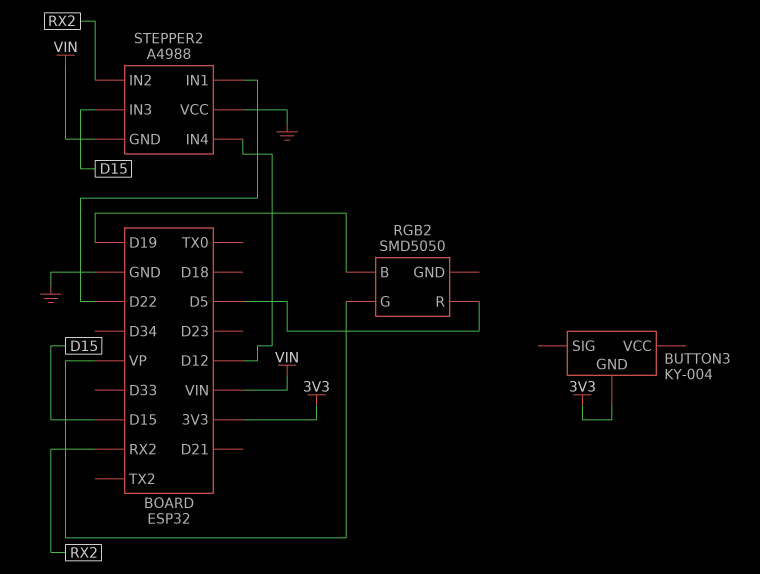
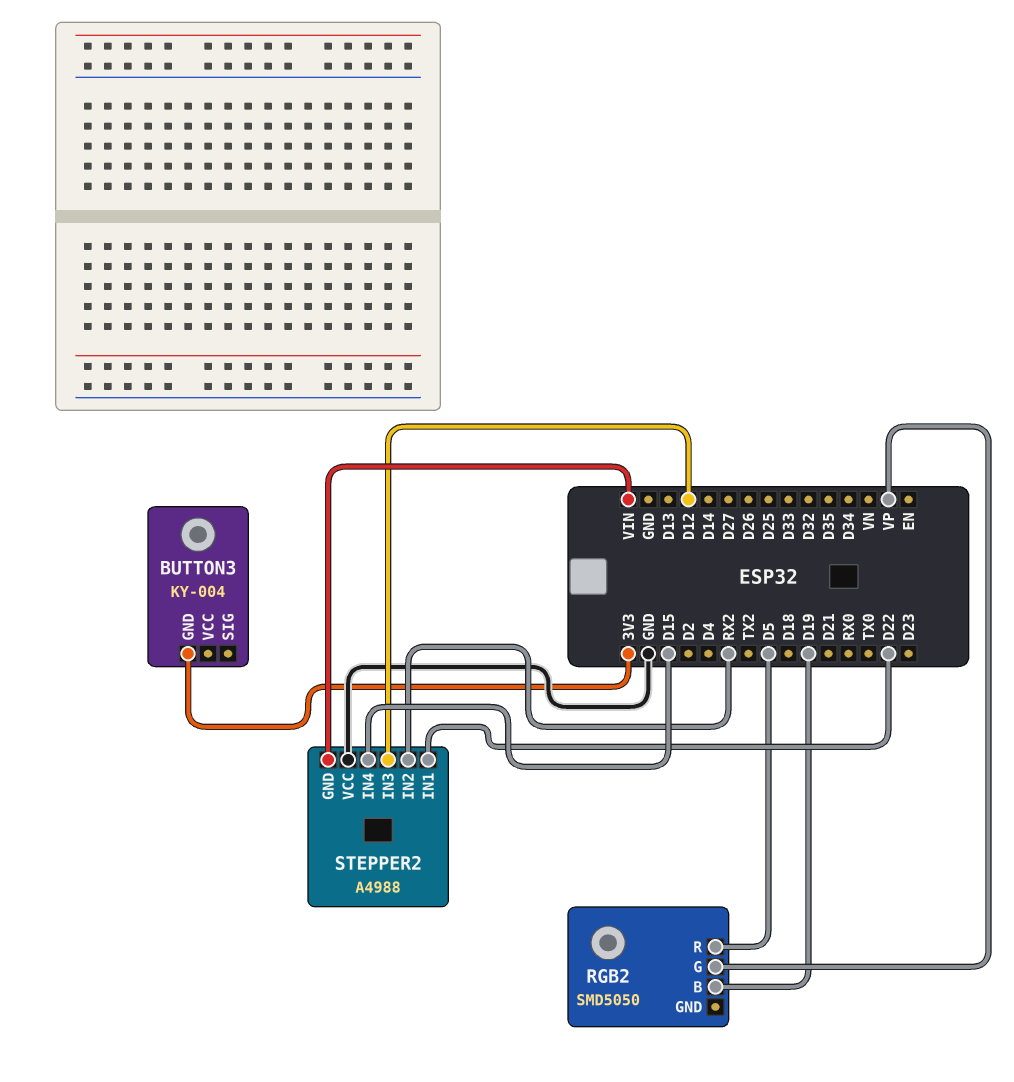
STEPPER2 pin IN3: D15 -> D12
STEPPER2 pin IN4: D12 -> D15

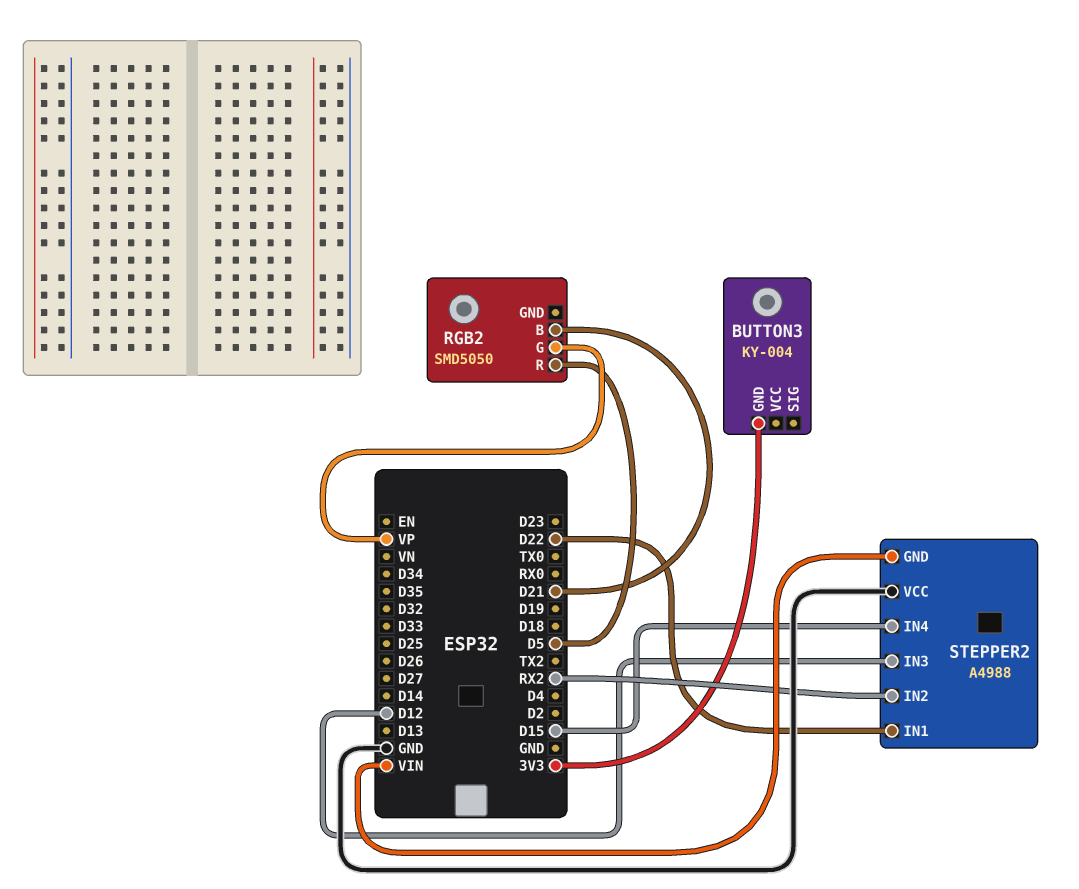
RGB2 pin B: D19 -> D21

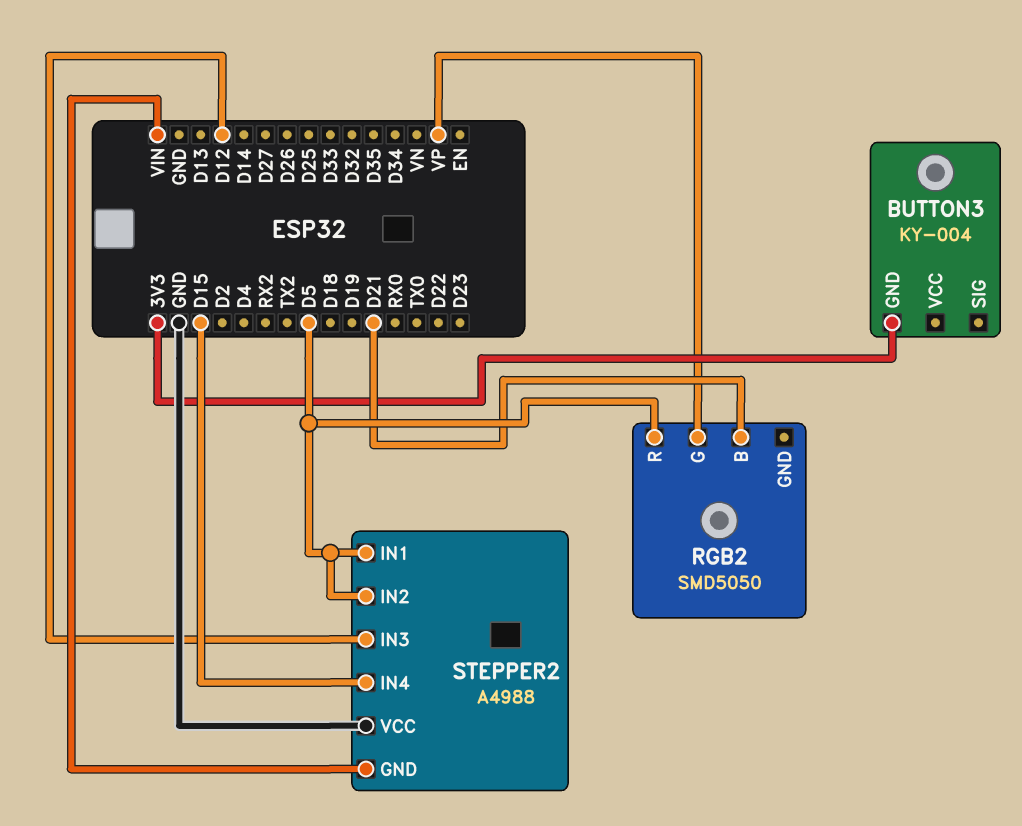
STEPPER2 pin IN1: D22 -> D5
STEPPER2 pin IN2: RX2 -> D5

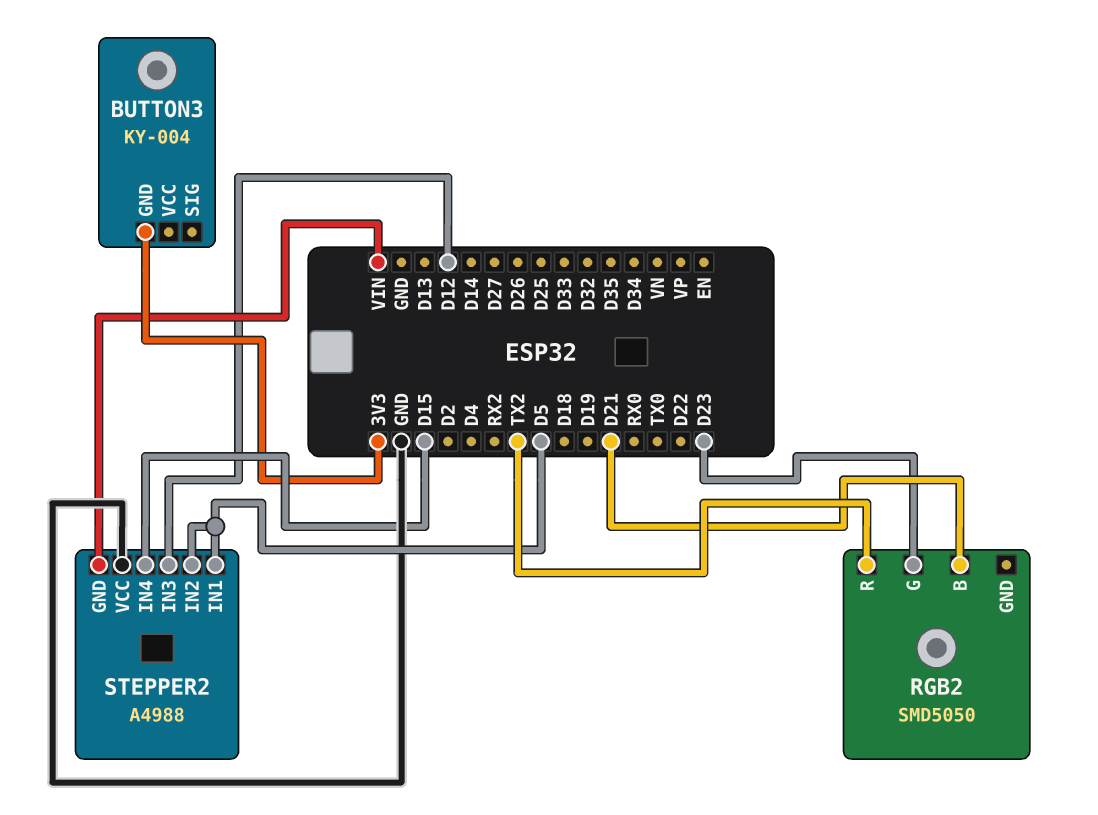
RGB2 pin G: VP -> D23
RGB2 pin R: D5 -> TX2

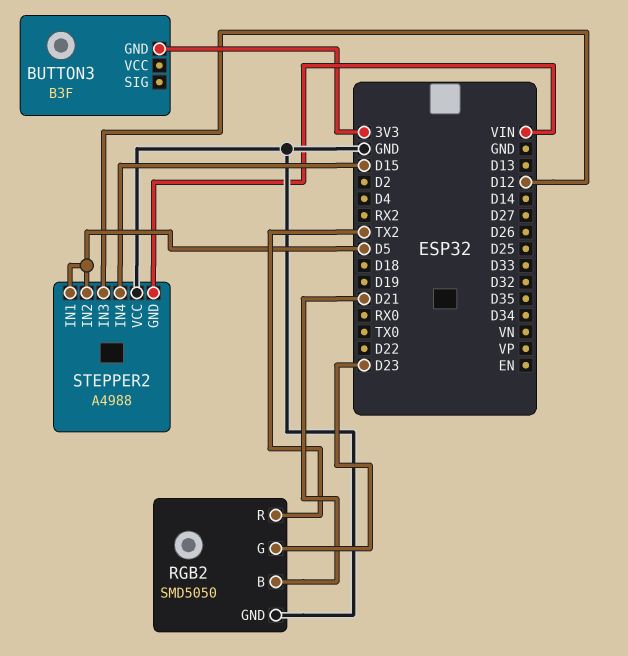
BUTTON3: KY-004 -> B3F
RGB2 pin GND: none -> GND

